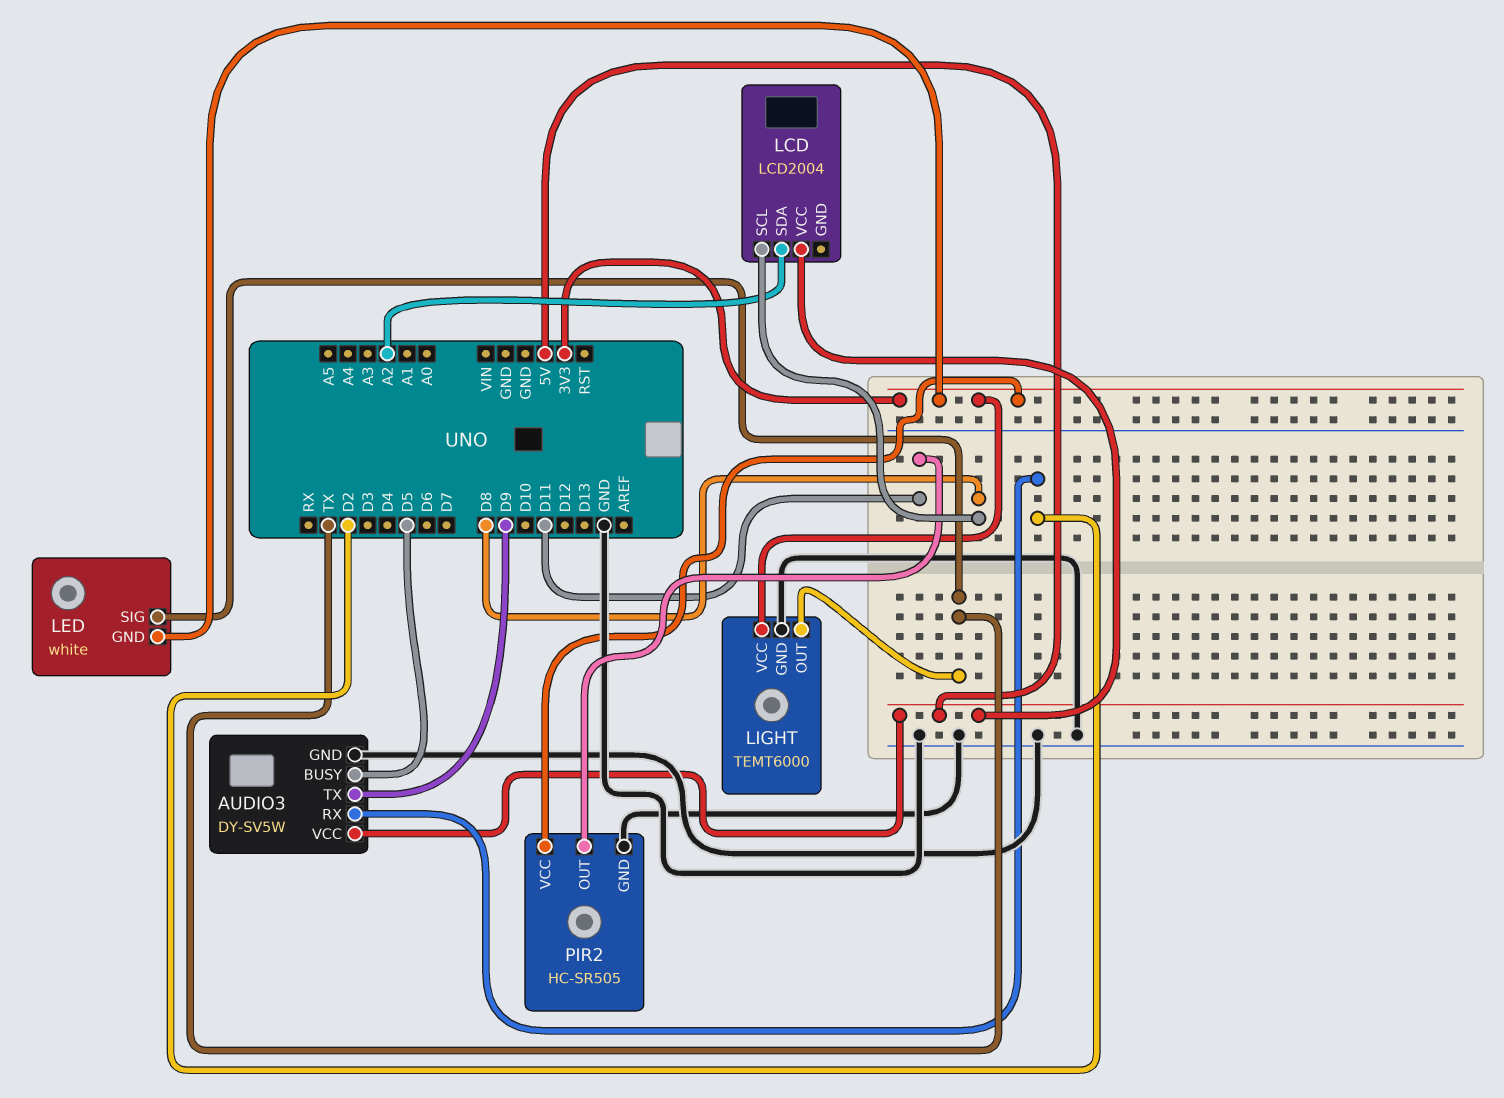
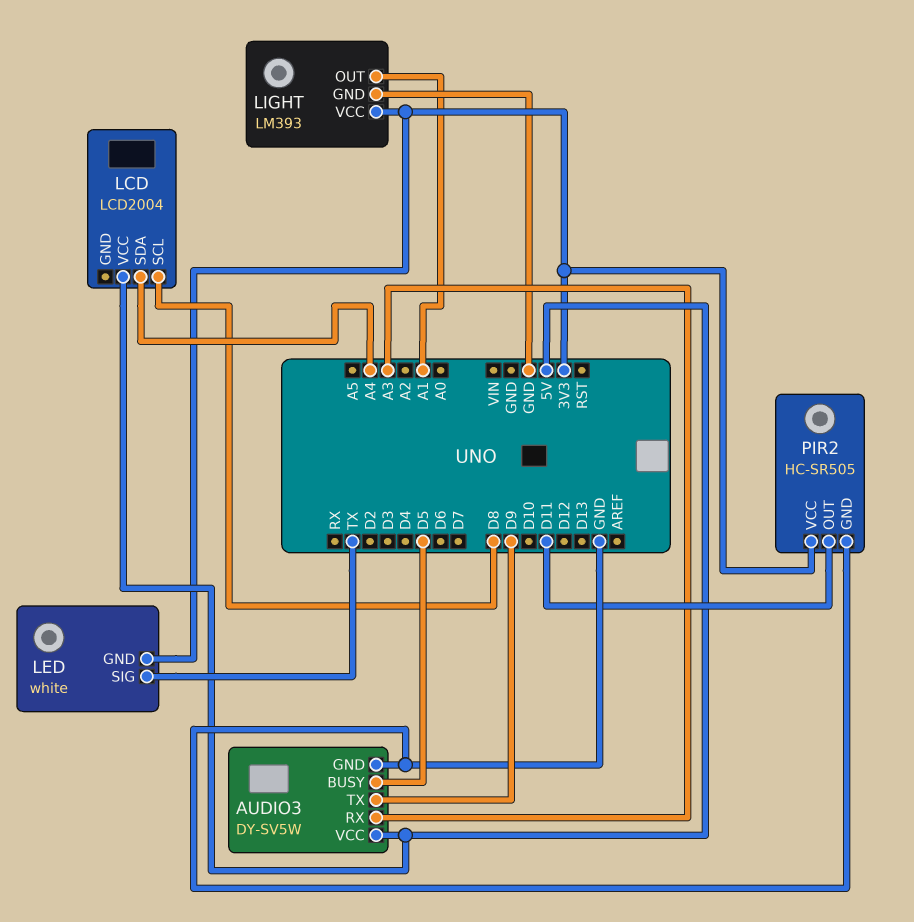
AUDIO3 pin RX: D2 -> A3
LCD pin SDA: A2 -> A4
LIGHT: TEMT6000 -> LM393
LIGHT pin OUT: TX -> A1

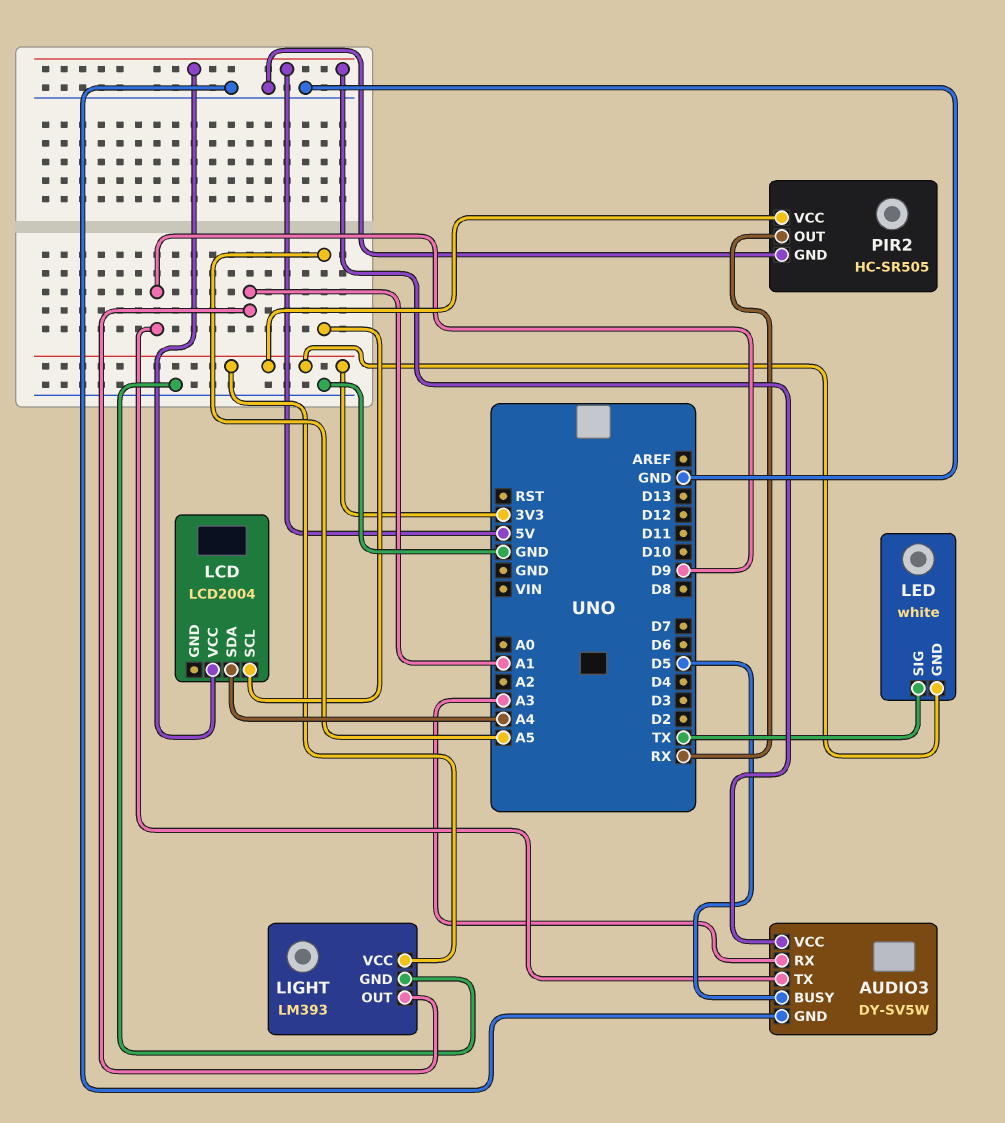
LCD pin SCL: D8 -> A5
PIR2 pin OUT: D11 -> RX

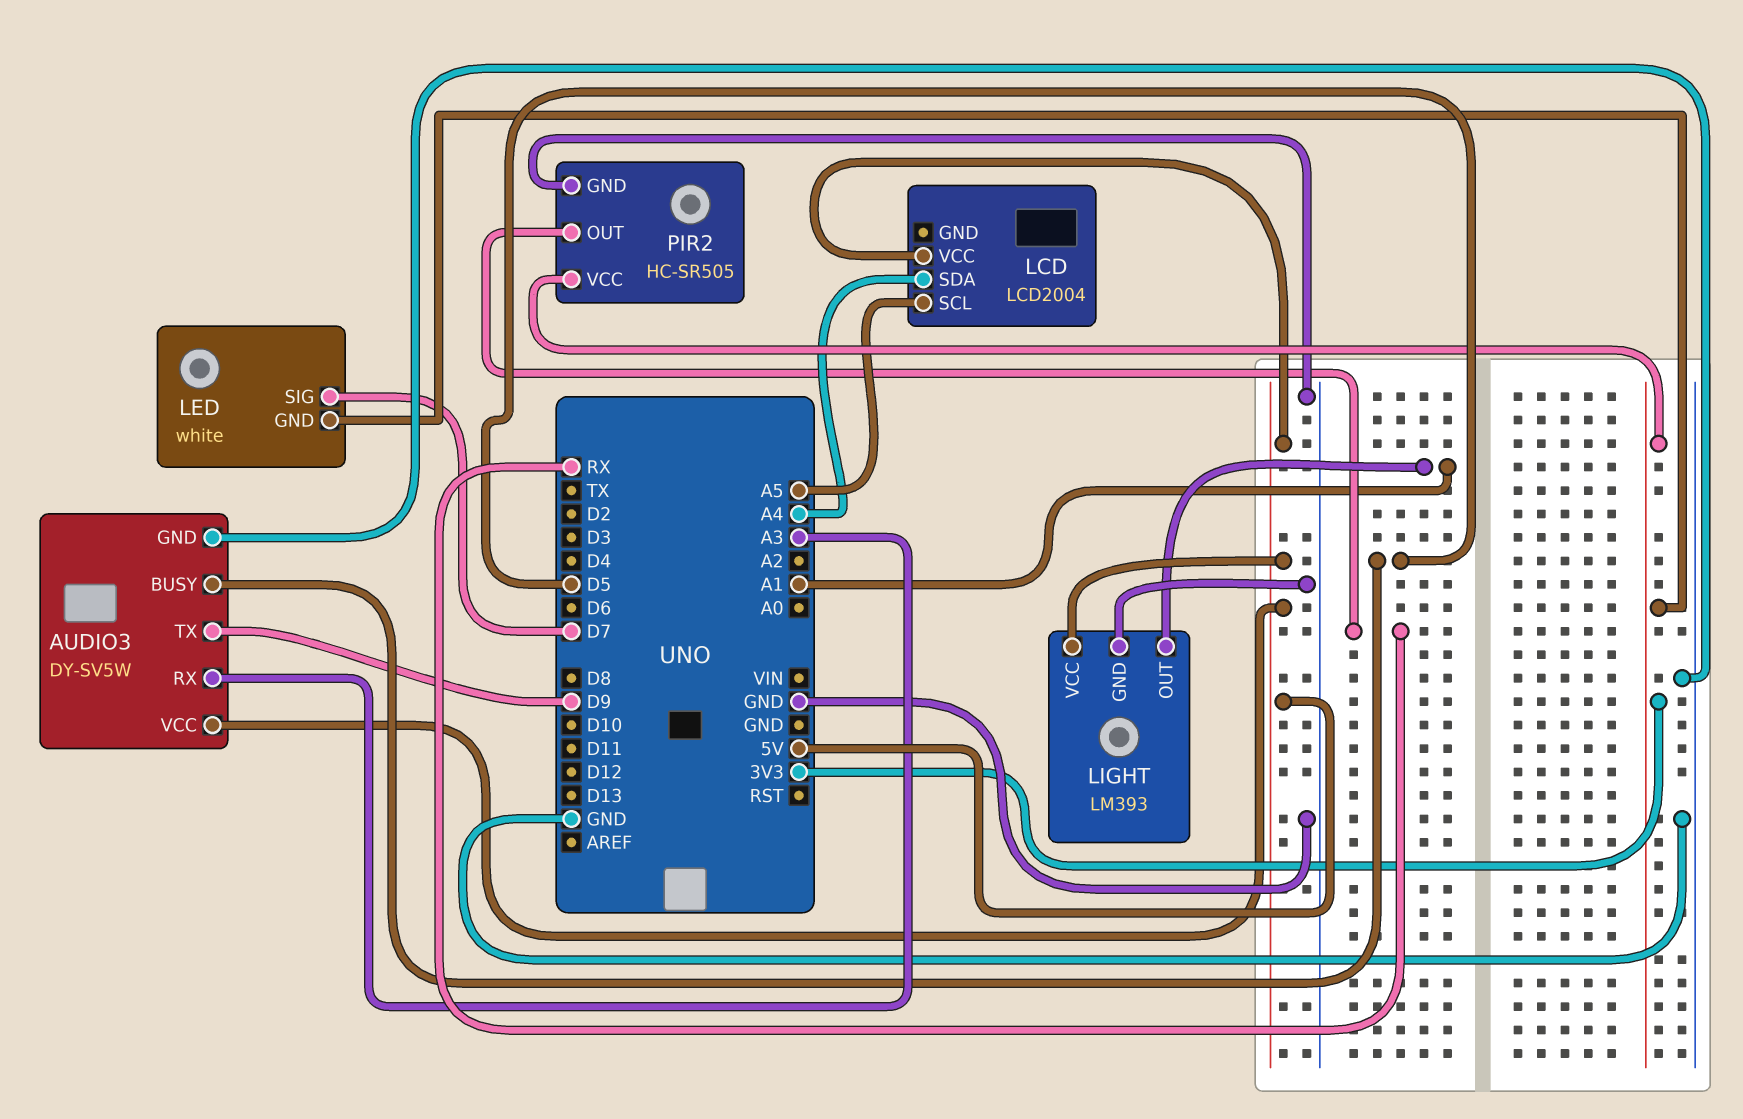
LED pin SIG: TX -> D7
LIGHT pin VCC: 3V3 -> 5V

